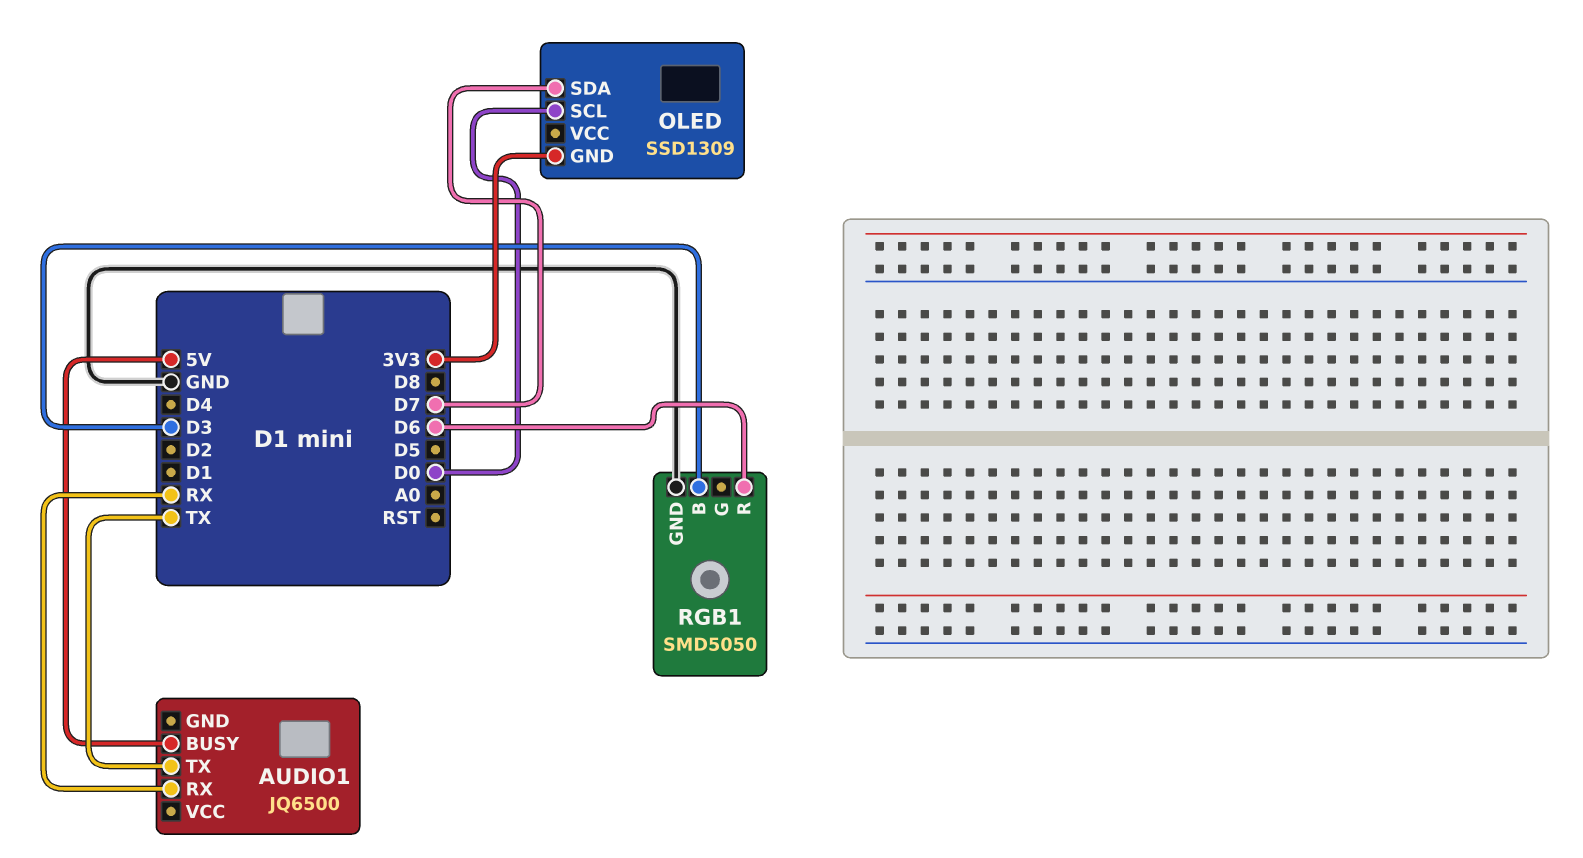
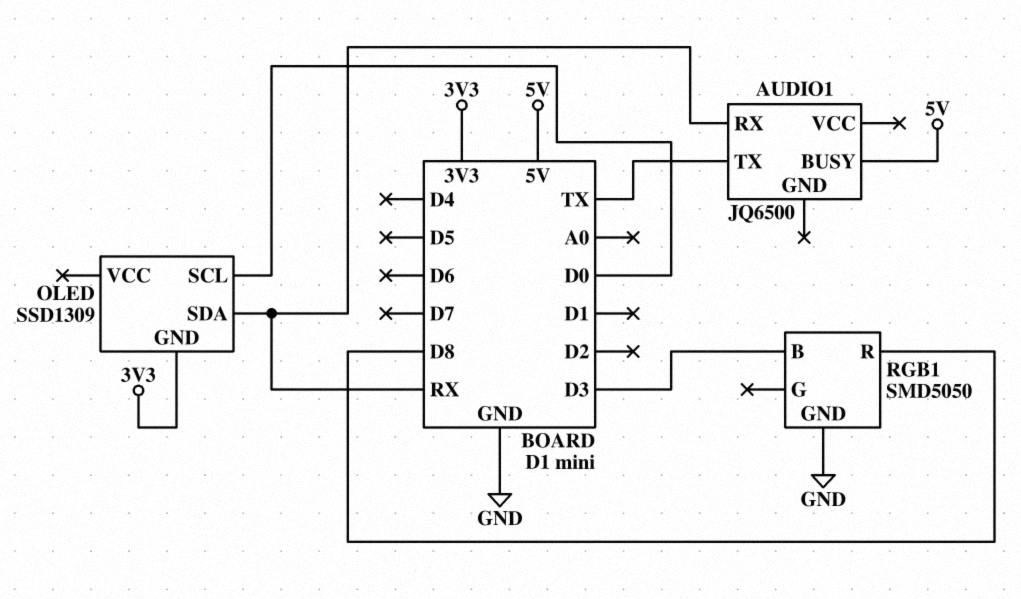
OLED pin SDA: D7 -> RX
RGB1 pin R: D6 -> D8

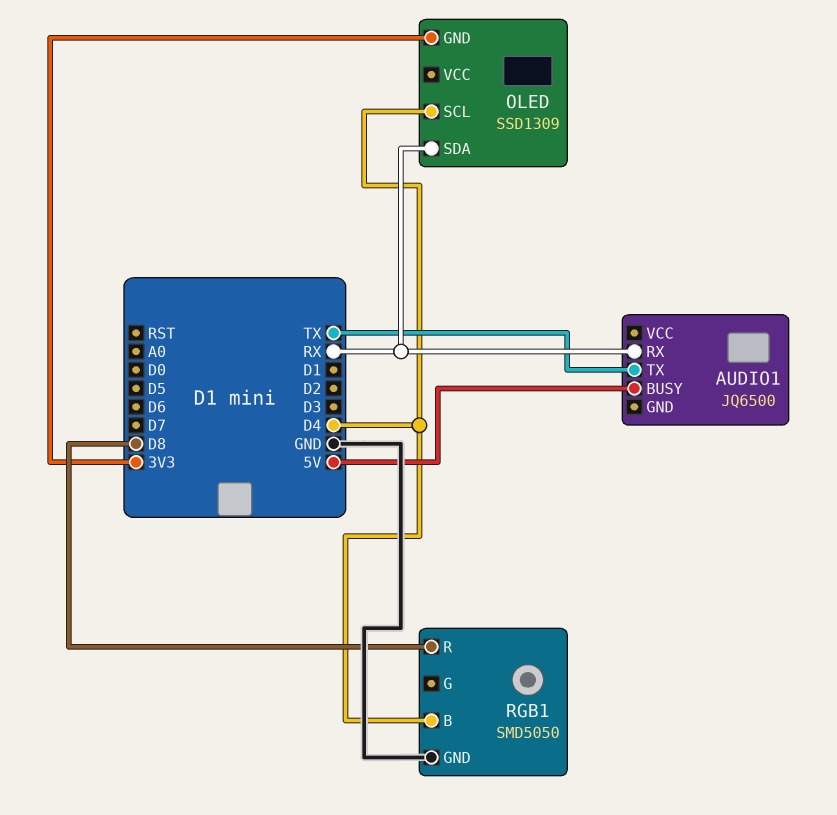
OLED pin SCL: D0 -> D4
RGB1 pin B: D3 -> D4

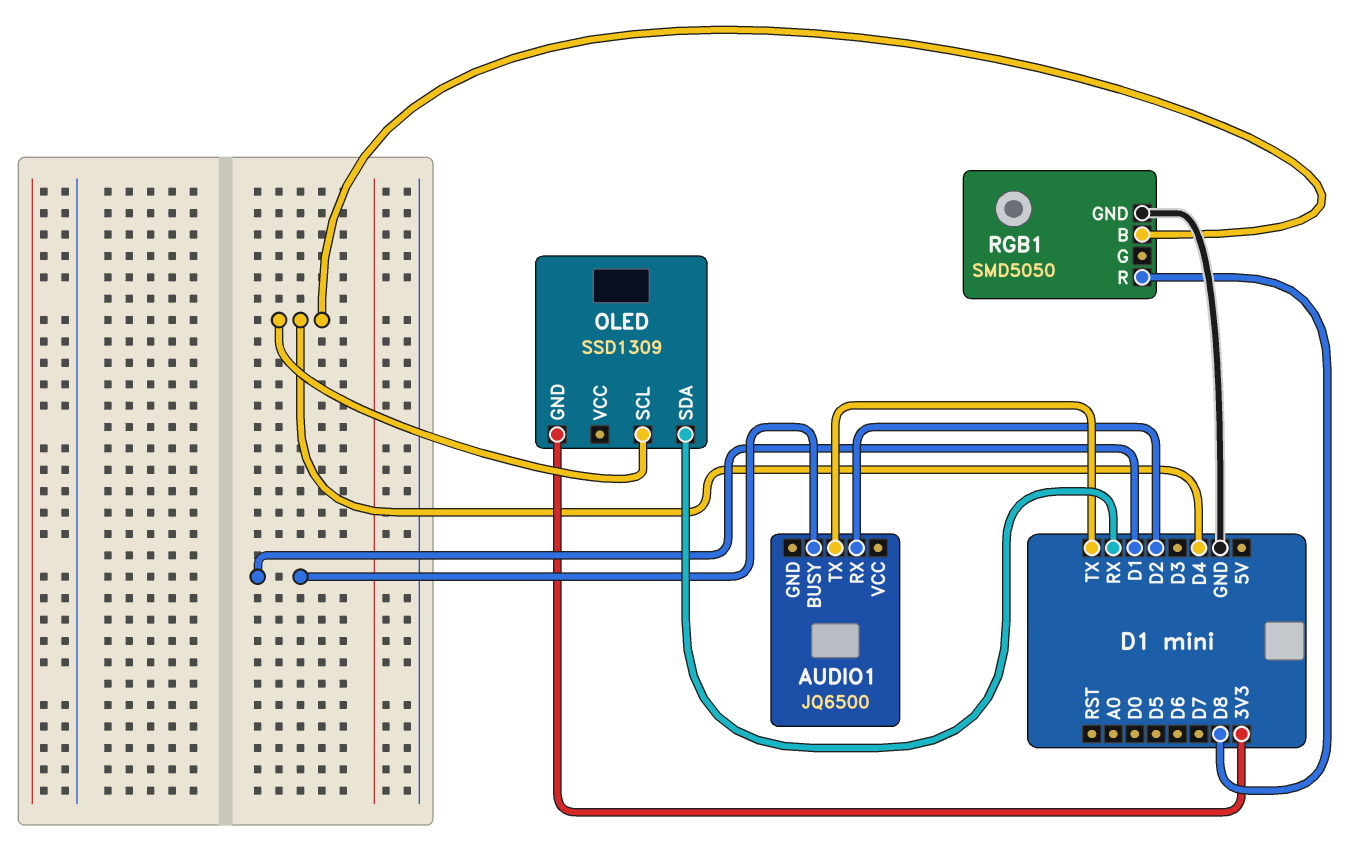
AUDIO1 pin BUSY: 5V -> D1
AUDIO1 pin RX: RX -> D2

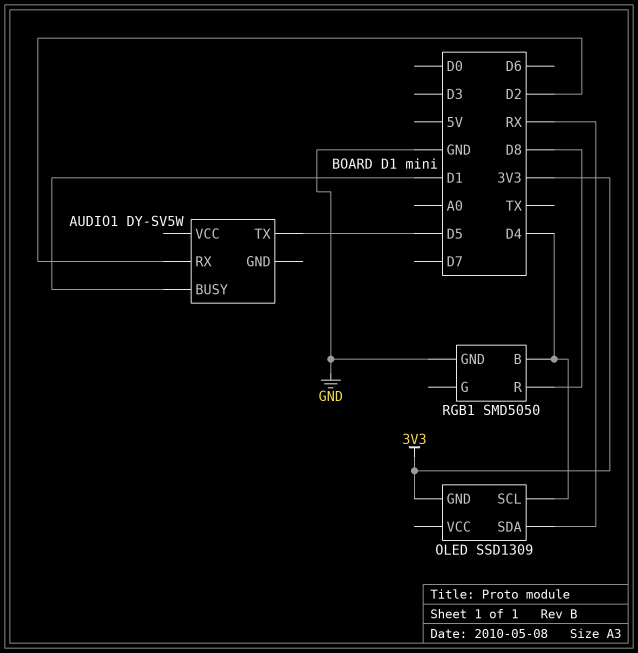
AUDIO1: JQ6500 -> DY-SV5W
AUDIO1 pin TX: TX -> D5

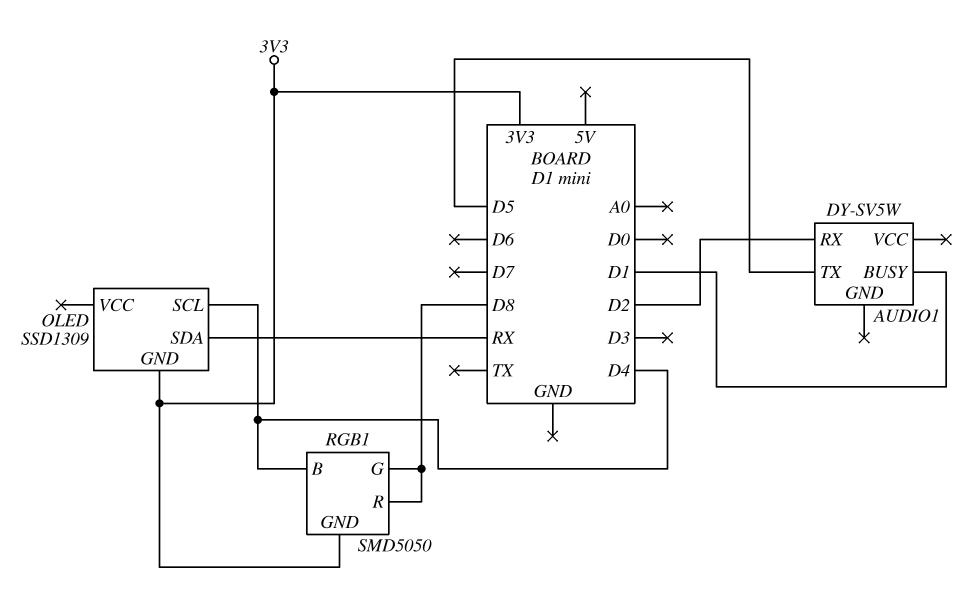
RGB1 pin G: none -> D8
RGB1 pin GND: GND -> 3V3

